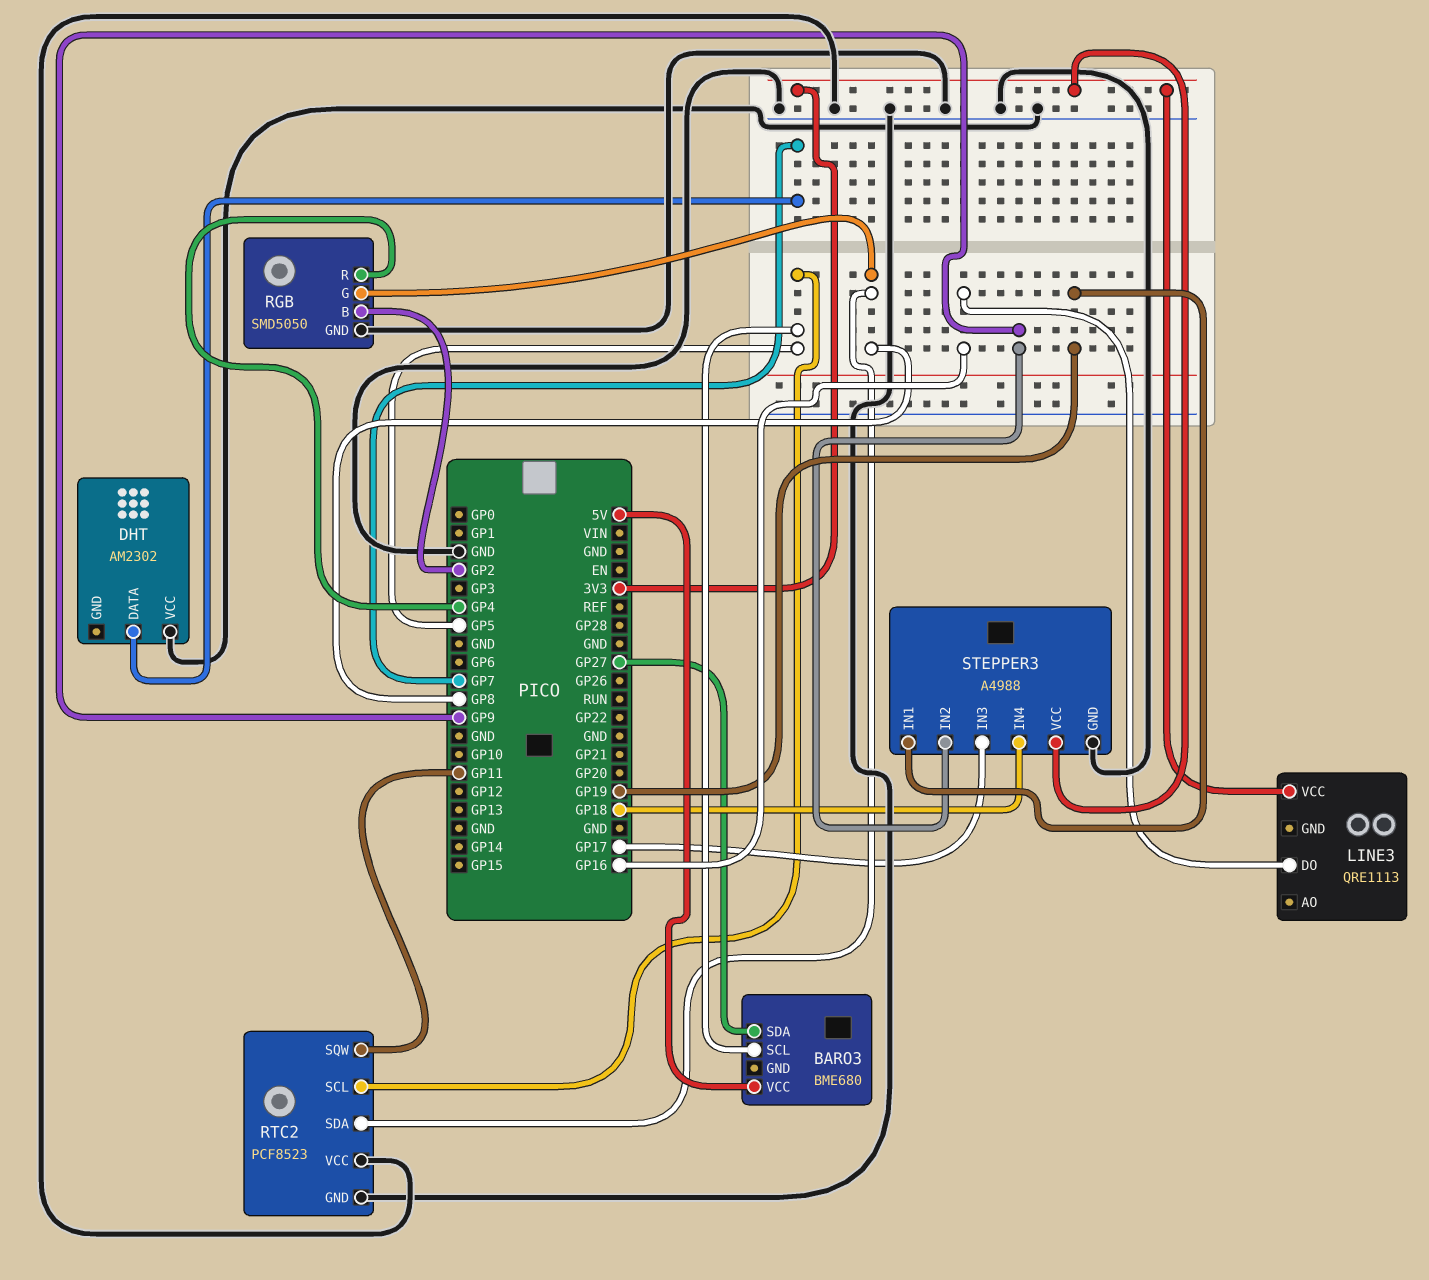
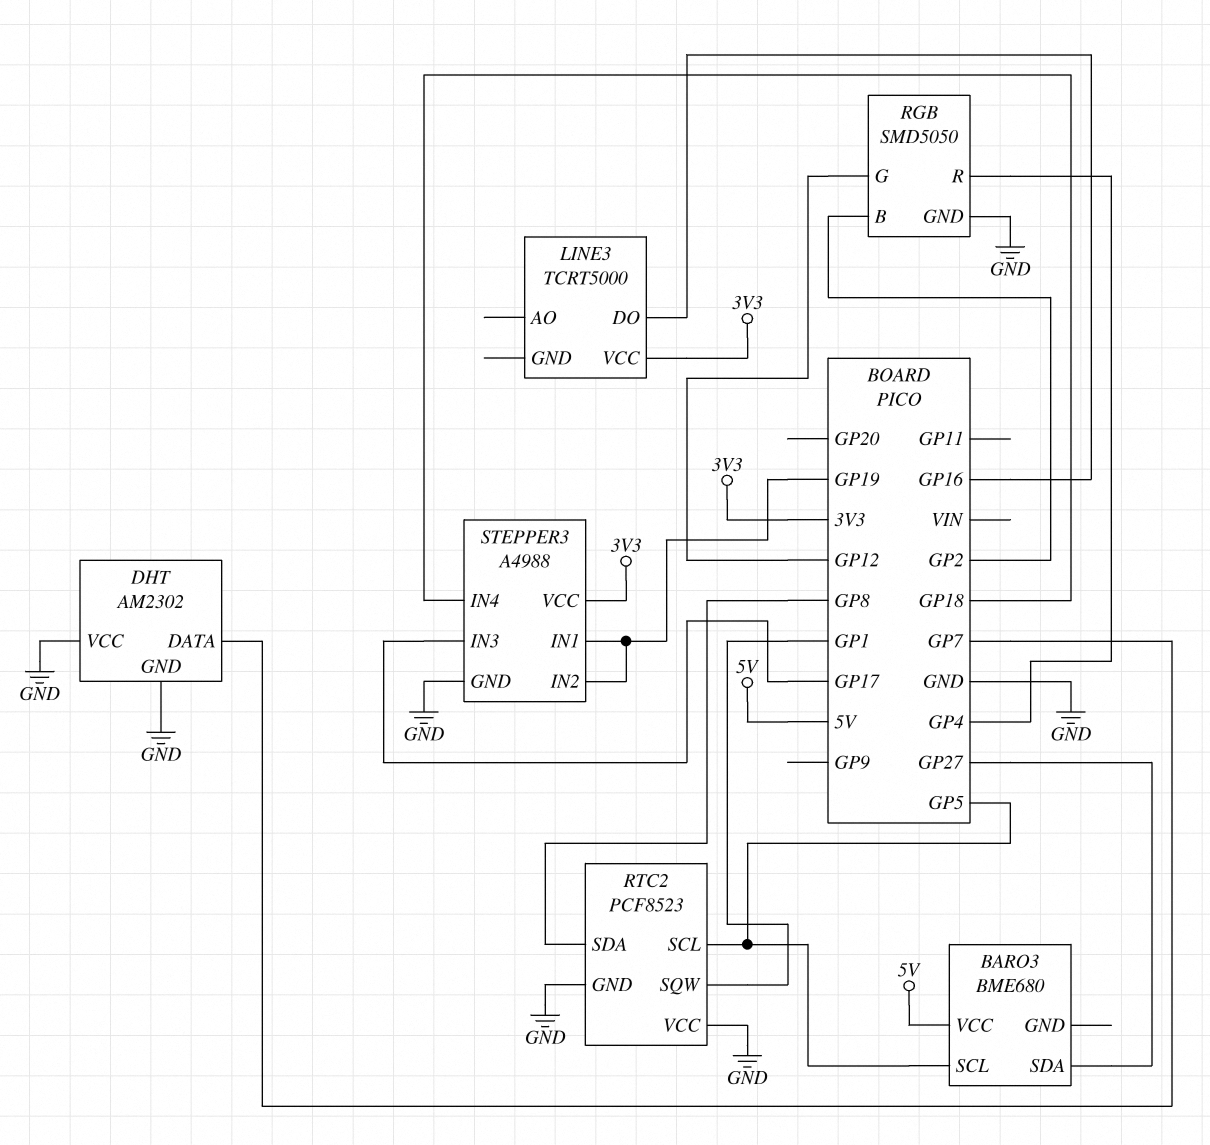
DHT pin GND: none -> GND
LINE3: QRE1113 -> TCRT5000
RGB pin G: GP8 -> GP12
RTC2 pin SQW: GP11 -> GP1
STEPPER3 pin IN2: GP9 -> GP19

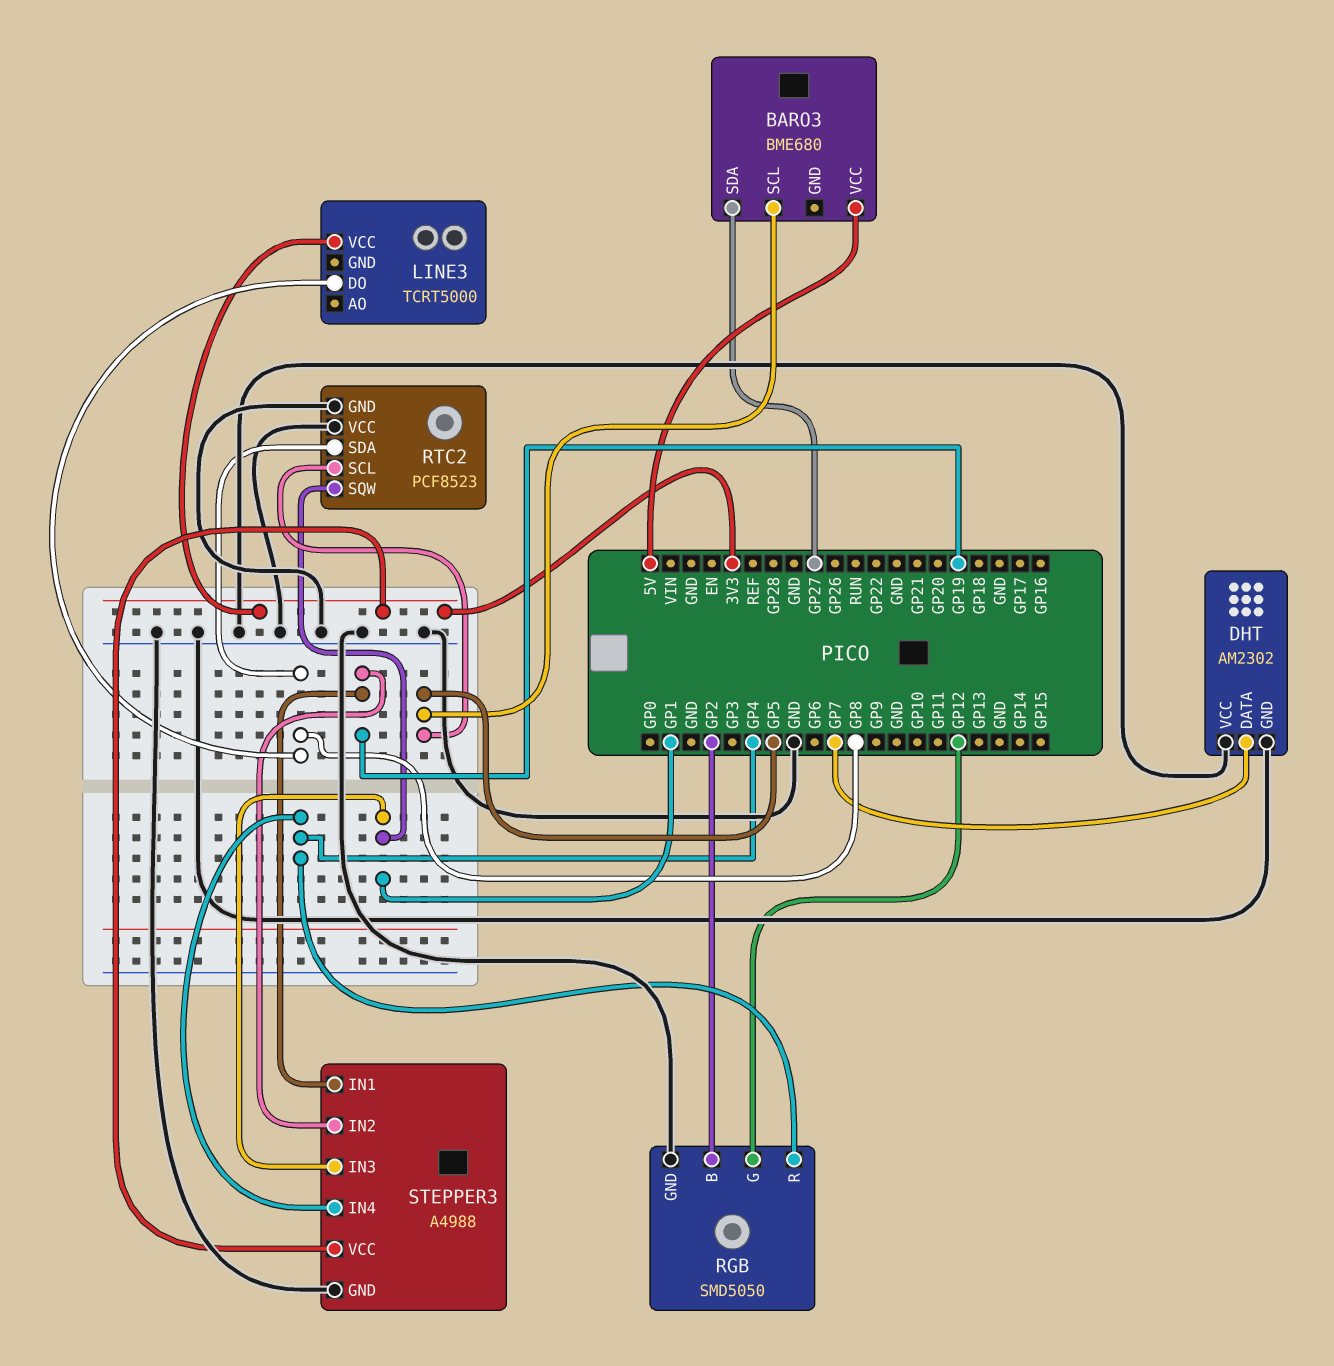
LINE3 pin DO: GP16 -> GP8
STEPPER3 pin IN3: GP17 -> GP1
STEPPER3 pin IN4: GP18 -> GP4

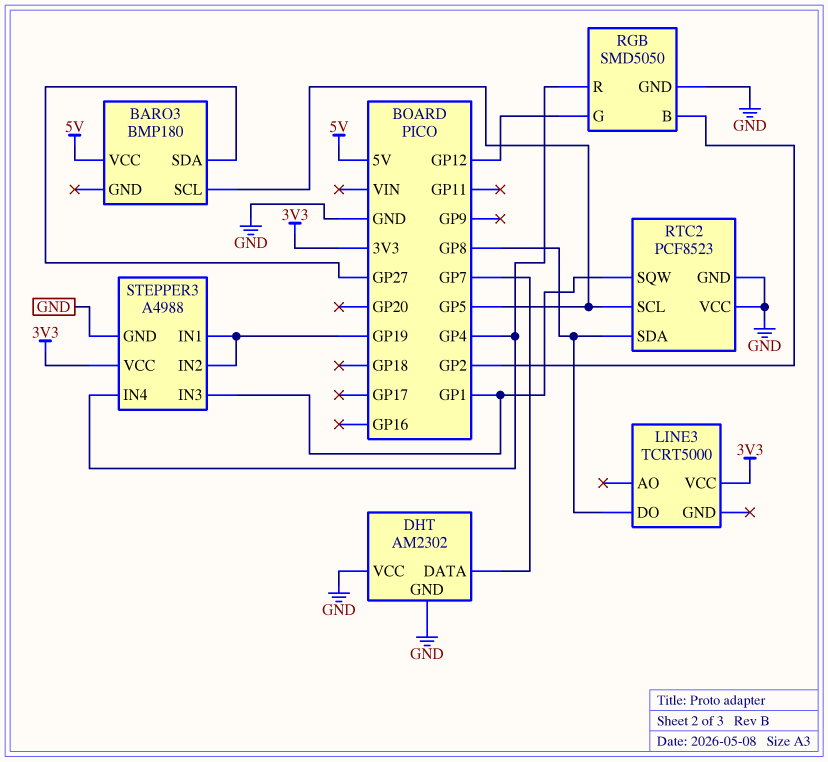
BARO3: BME680 -> BMP180

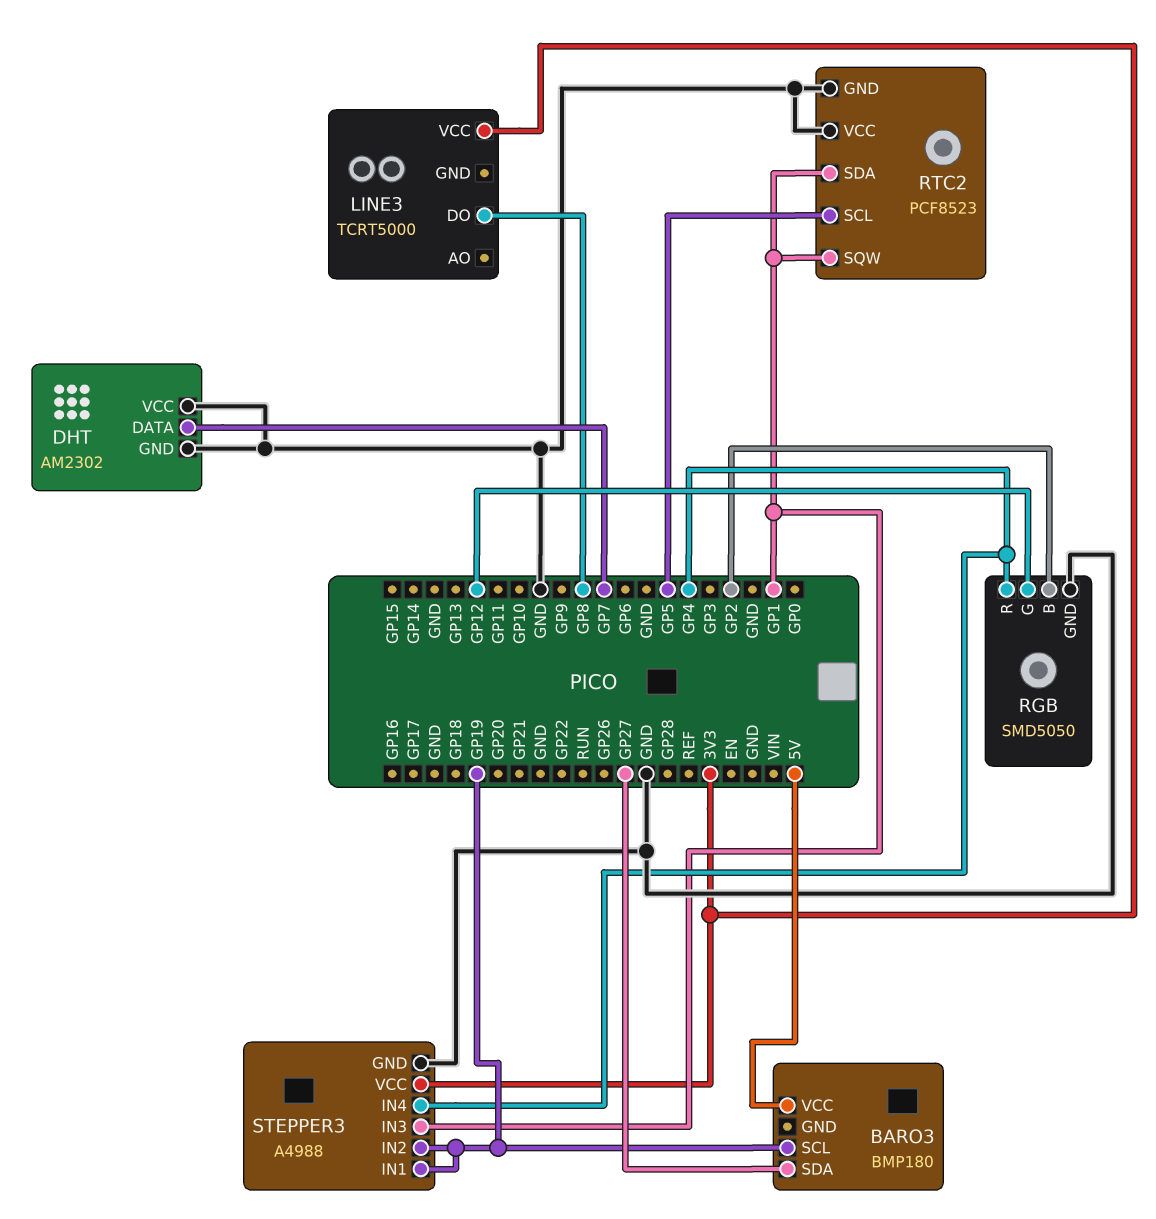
BARO3 pin SCL: GP5 -> GP19
RTC2 pin SDA: GP8 -> GP1

